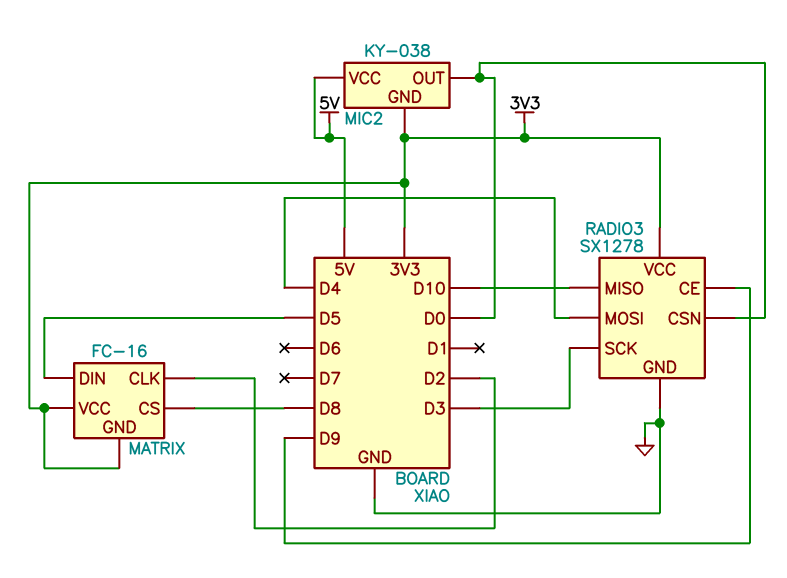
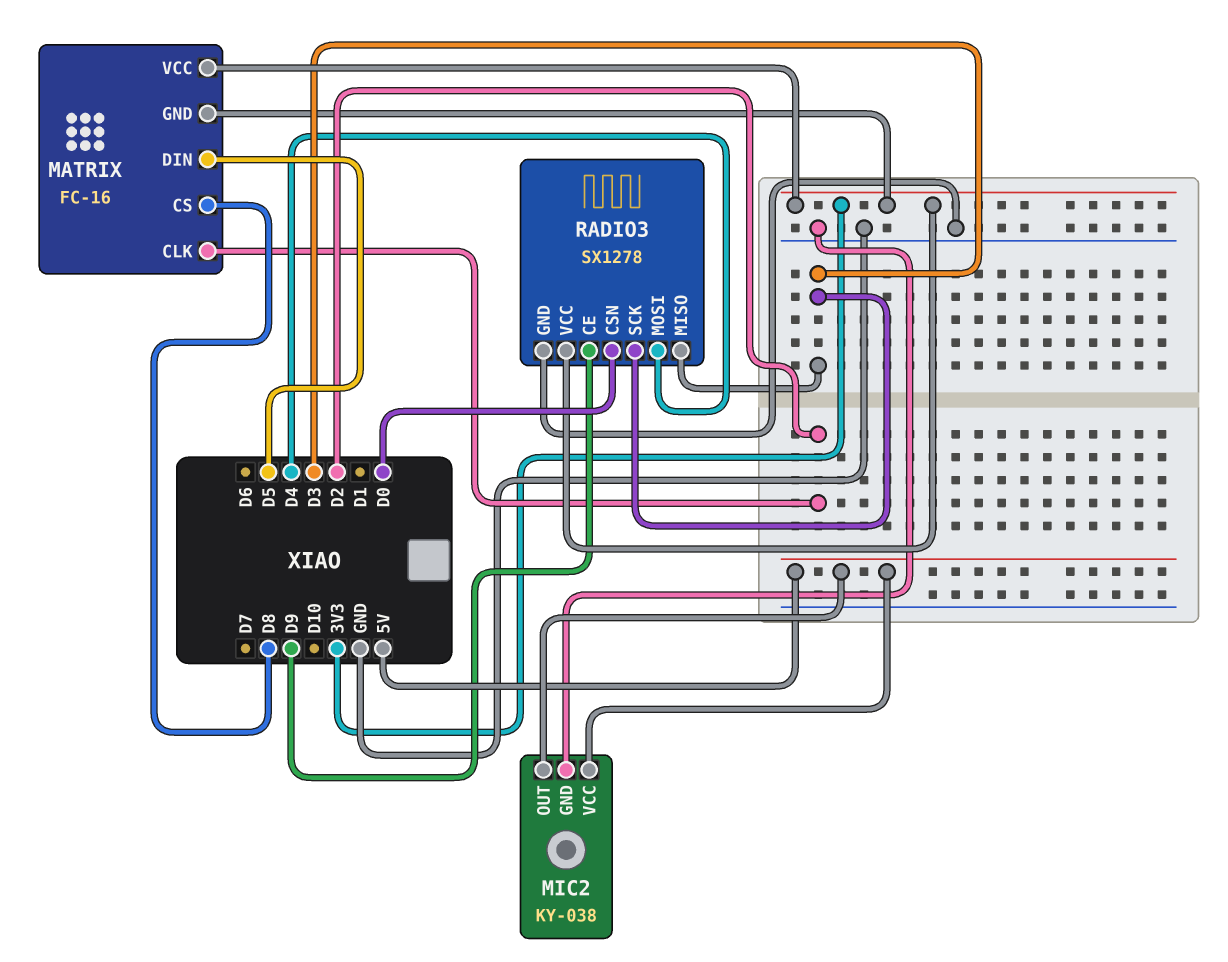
MIC2 pin GND: 3V3 -> GND
MIC2 pin OUT: D0 -> 5V
RADIO3 pin MISO: D10 -> D3

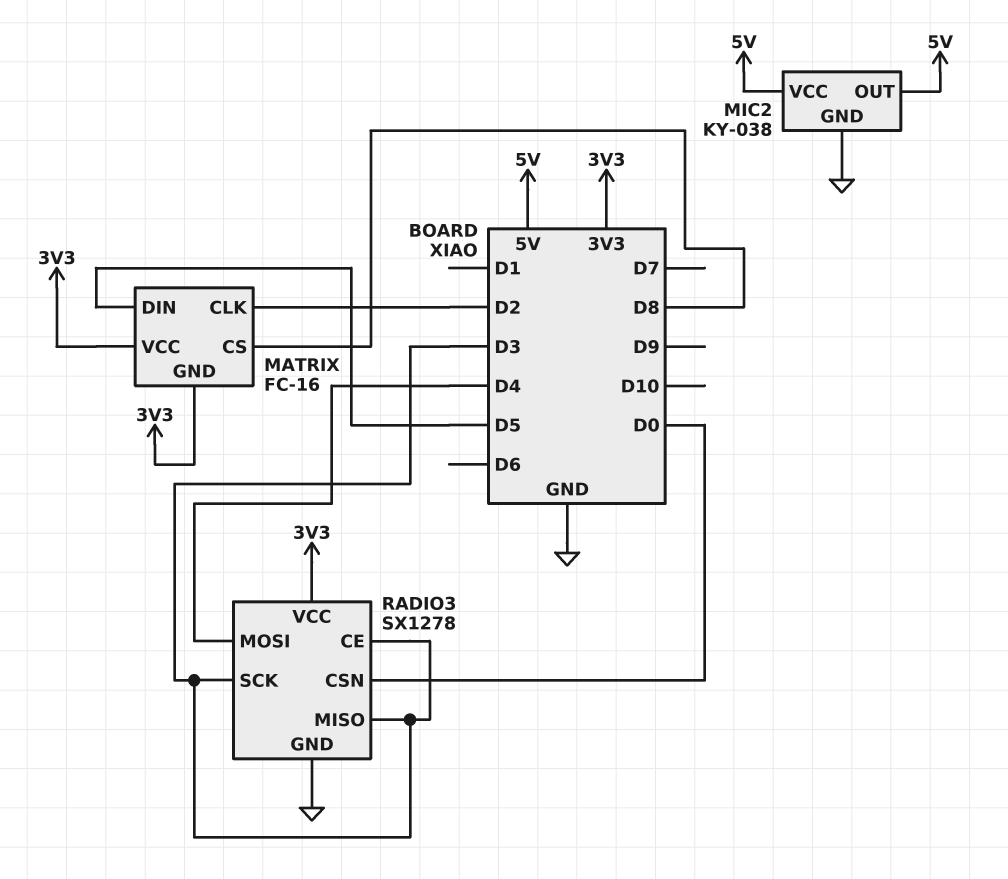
RADIO3 pin CE: D9 -> D3

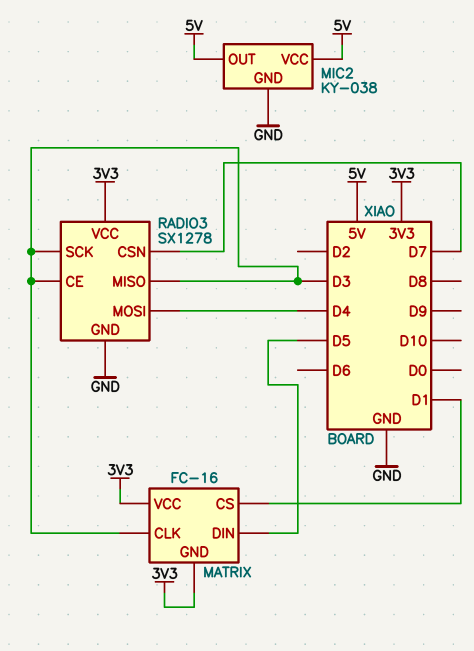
MATRIX pin CLK: D2 -> D3
MATRIX pin CS: D8 -> D1
RADIO3 pin CSN: D0 -> D7

